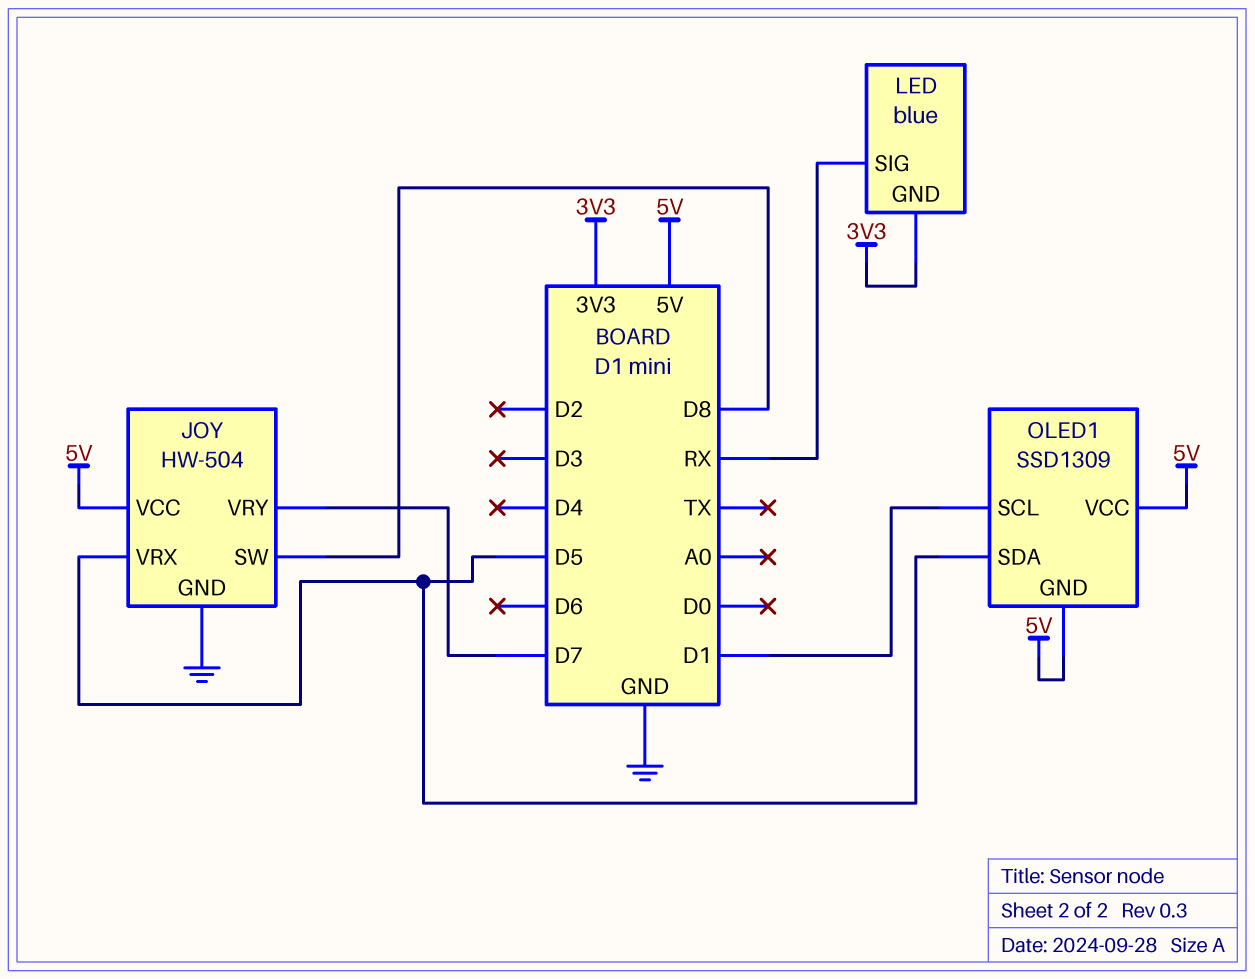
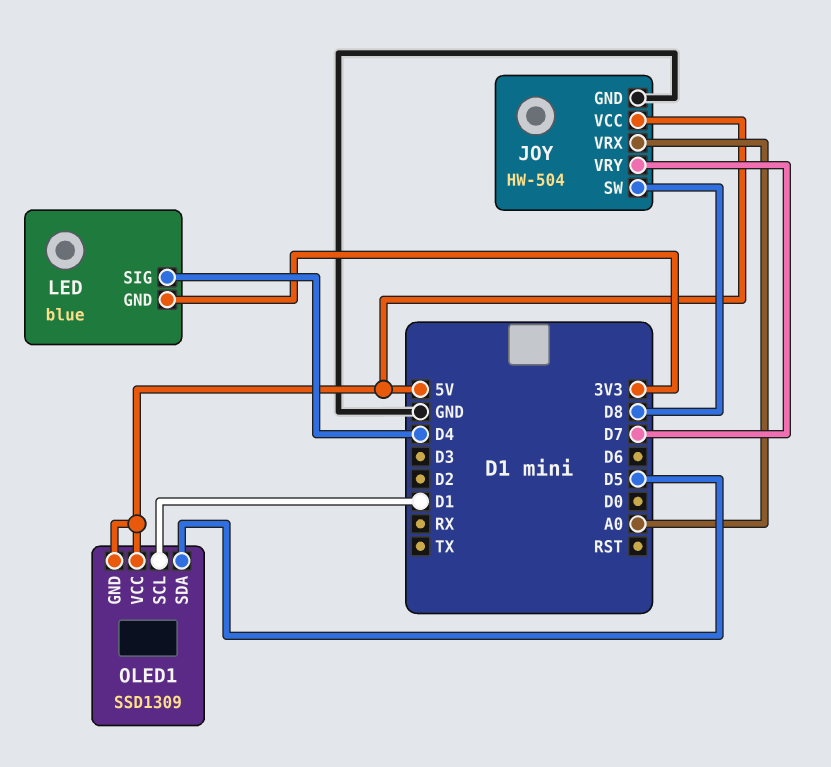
JOY pin VRX: D5 -> A0
LED pin SIG: RX -> D4

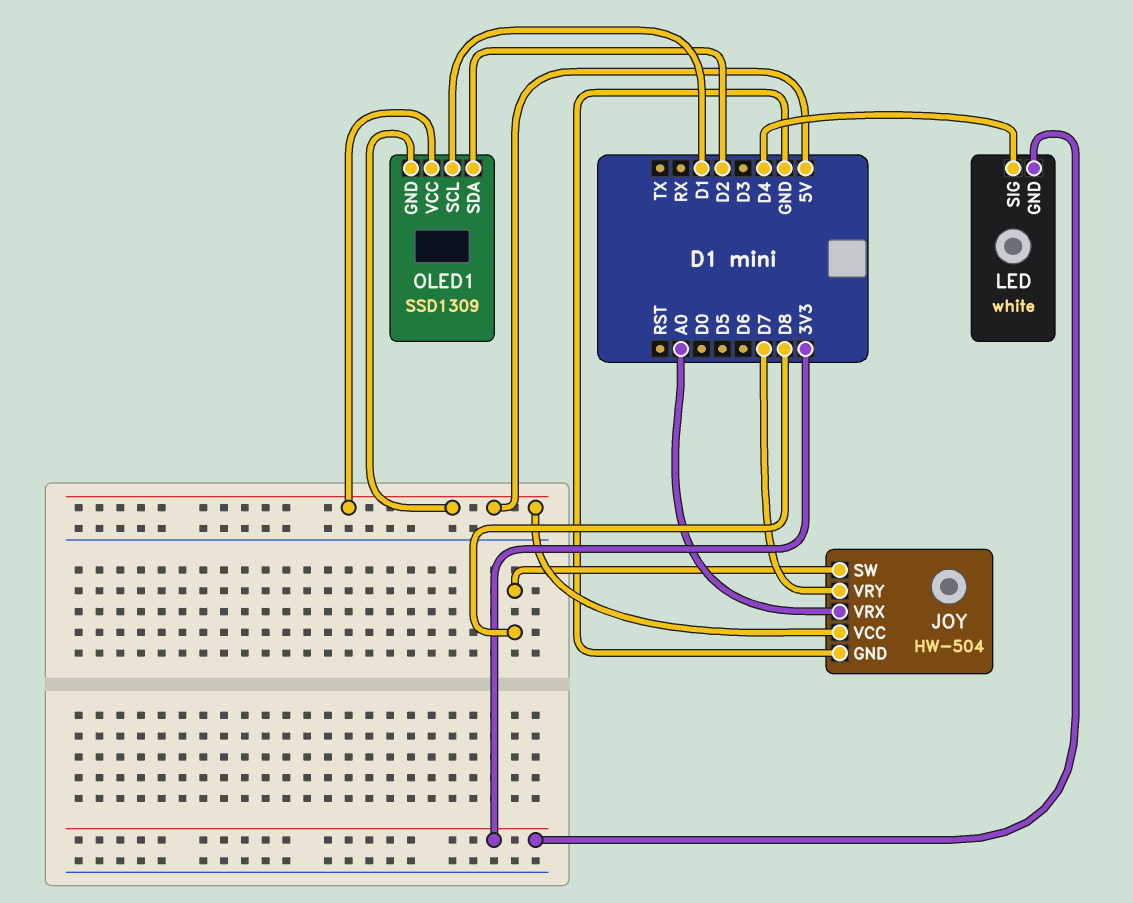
LED: blue -> white
OLED1 pin SDA: D5 -> D2

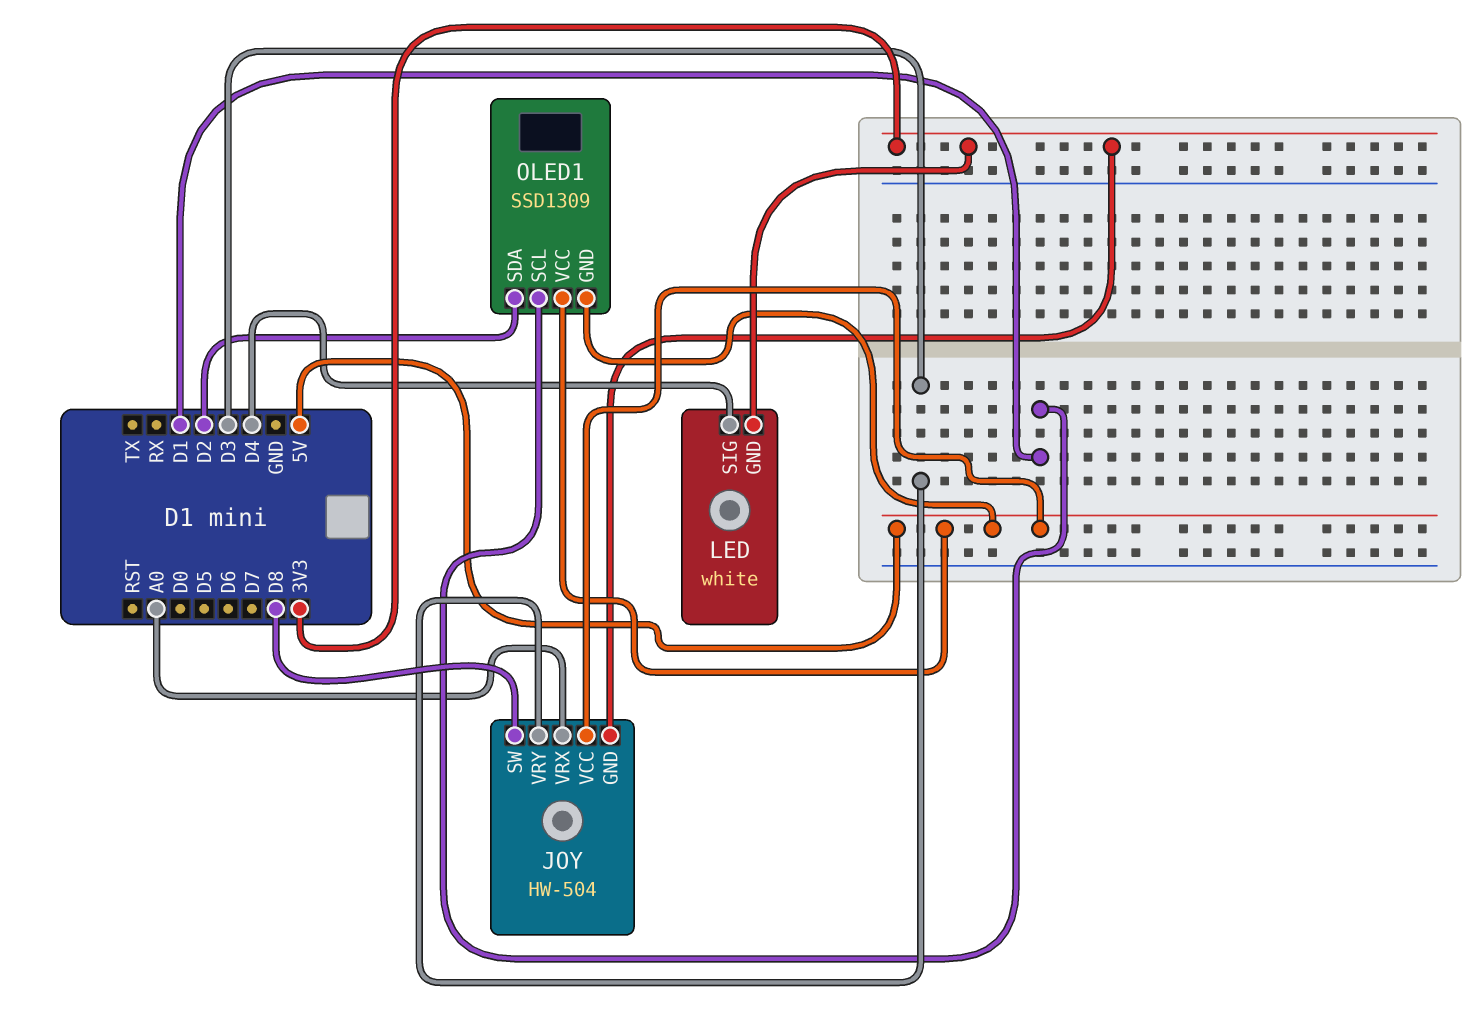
JOY pin GND: GND -> 3V3
JOY pin VRY: D7 -> D3

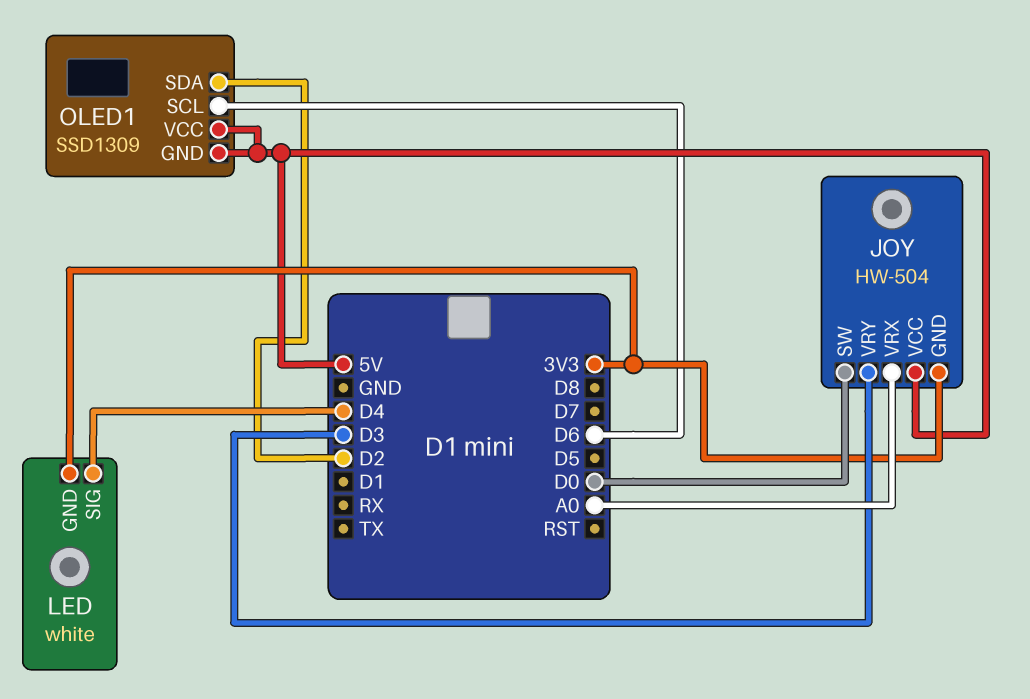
JOY pin SW: D8 -> D0
OLED1 pin SCL: D1 -> D6

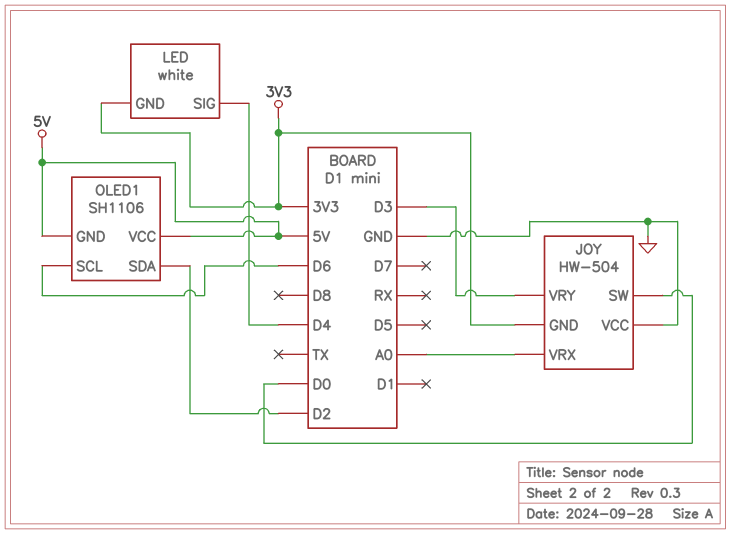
JOY pin VCC: 5V -> GND
OLED1: SSD1309 -> SH1106

